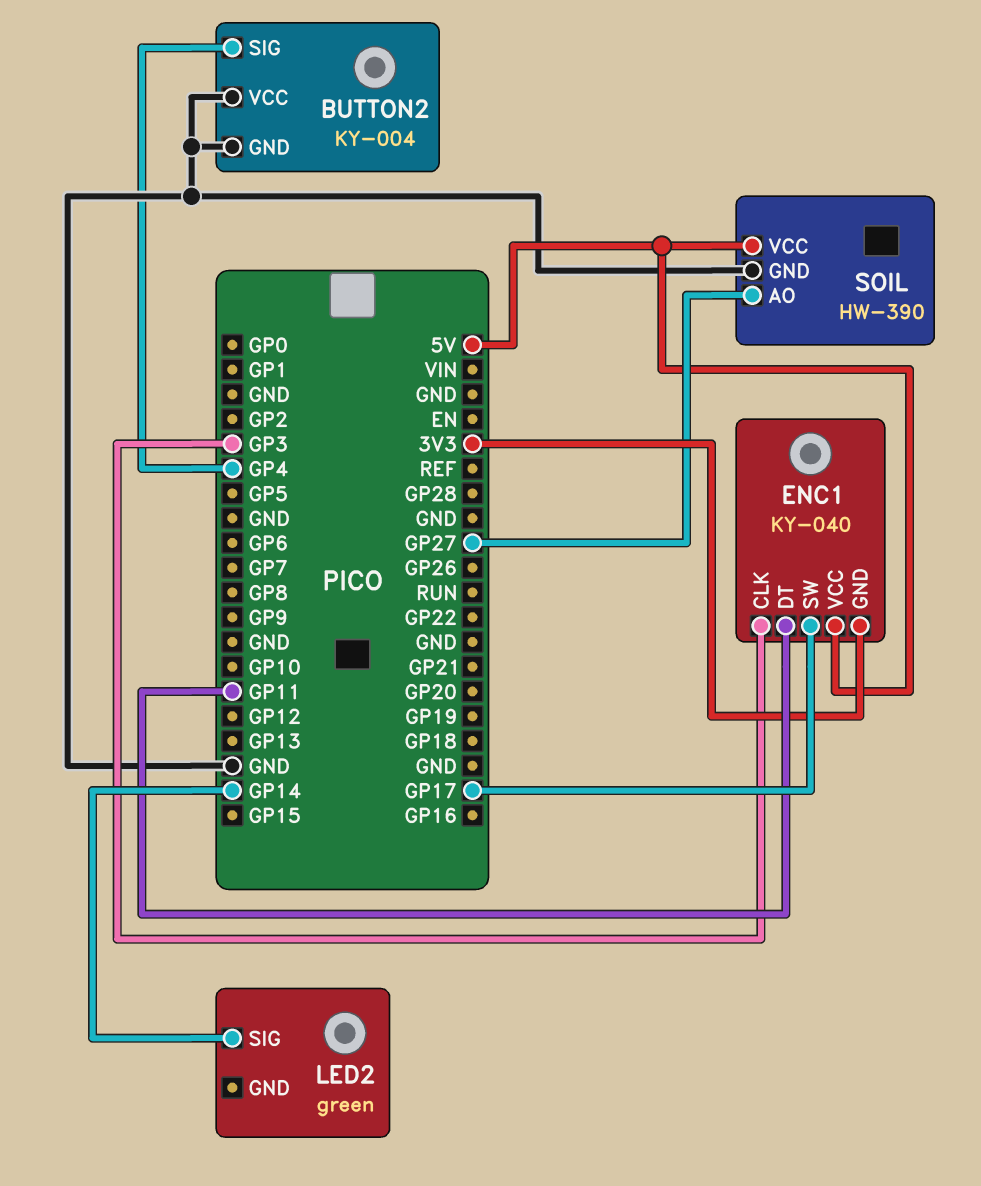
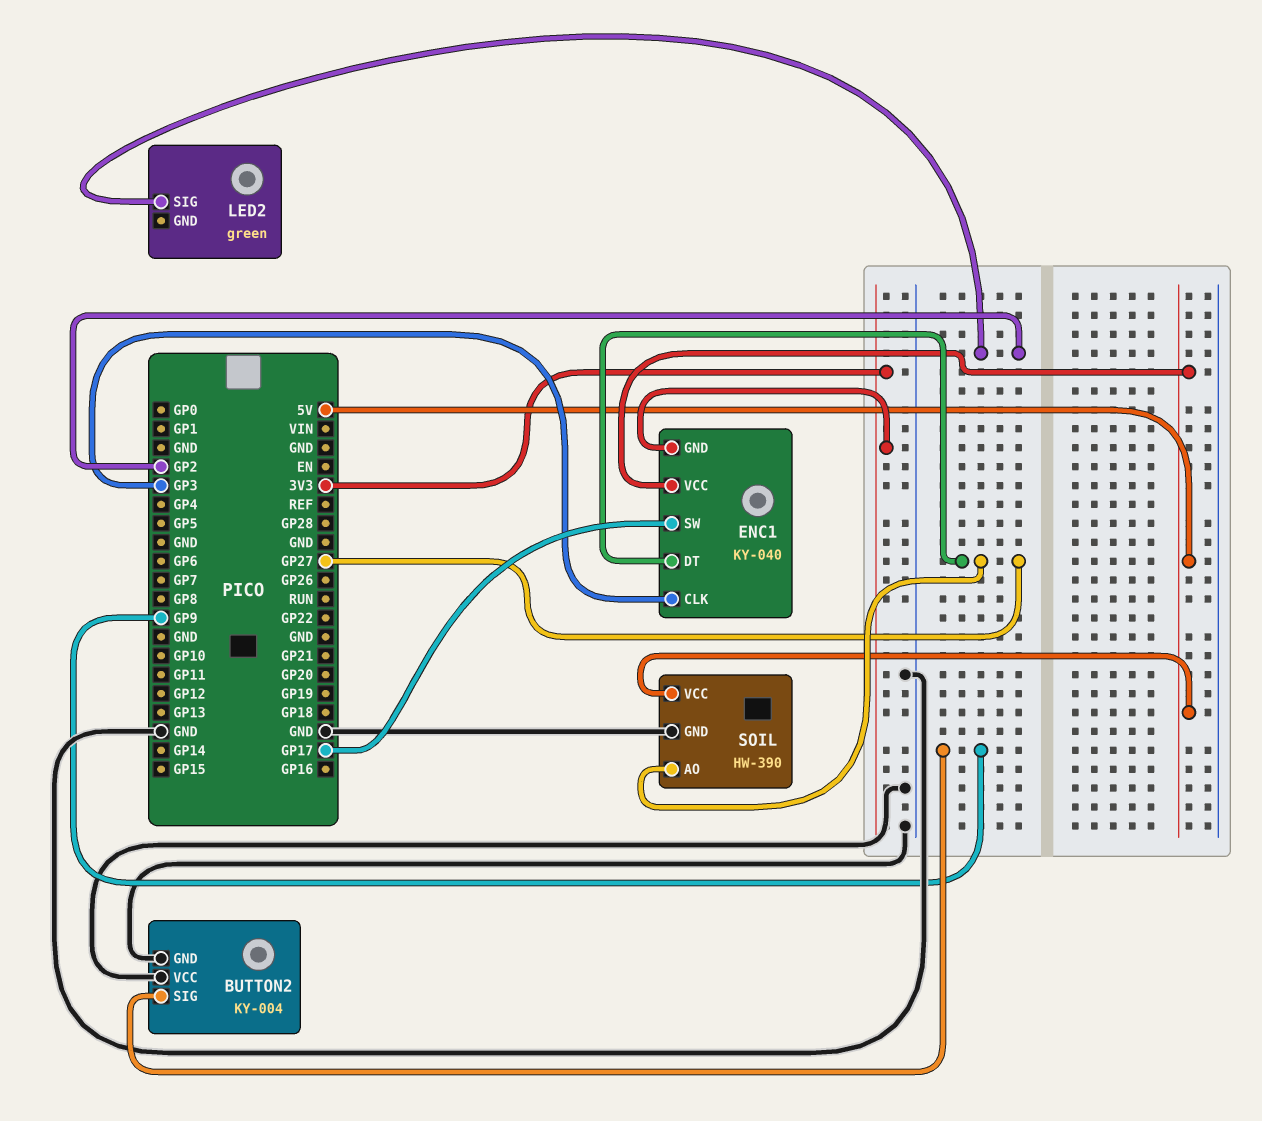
BUTTON2 pin SIG: GP4 -> GP9
ENC1 pin DT: GP11 -> GP27
LED2 pin SIG: GP14 -> GP2

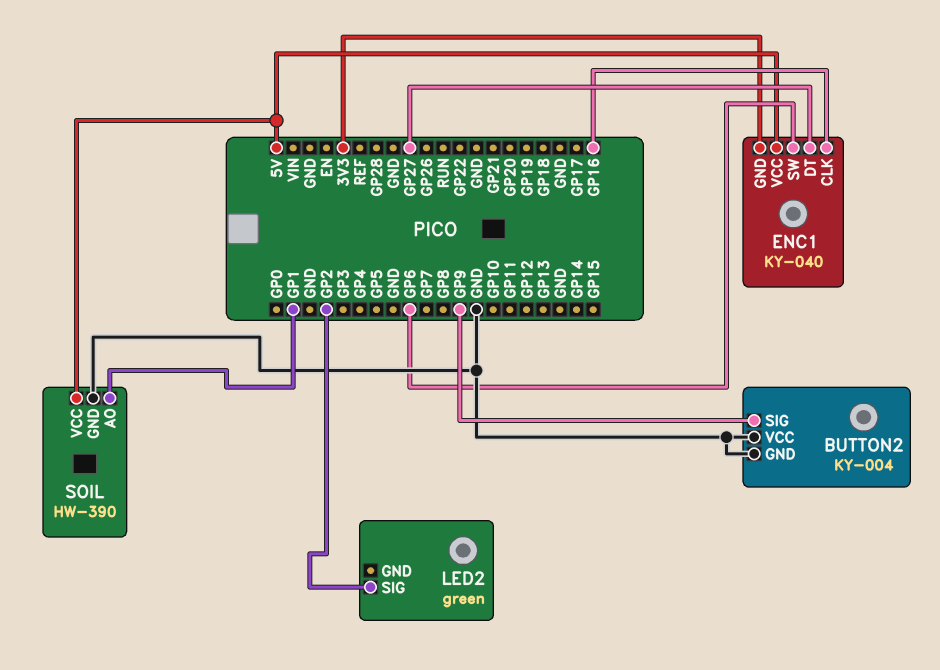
ENC1 pin CLK: GP3 -> GP16
ENC1 pin SW: GP17 -> GP6
SOIL pin AO: GP27 -> GP1

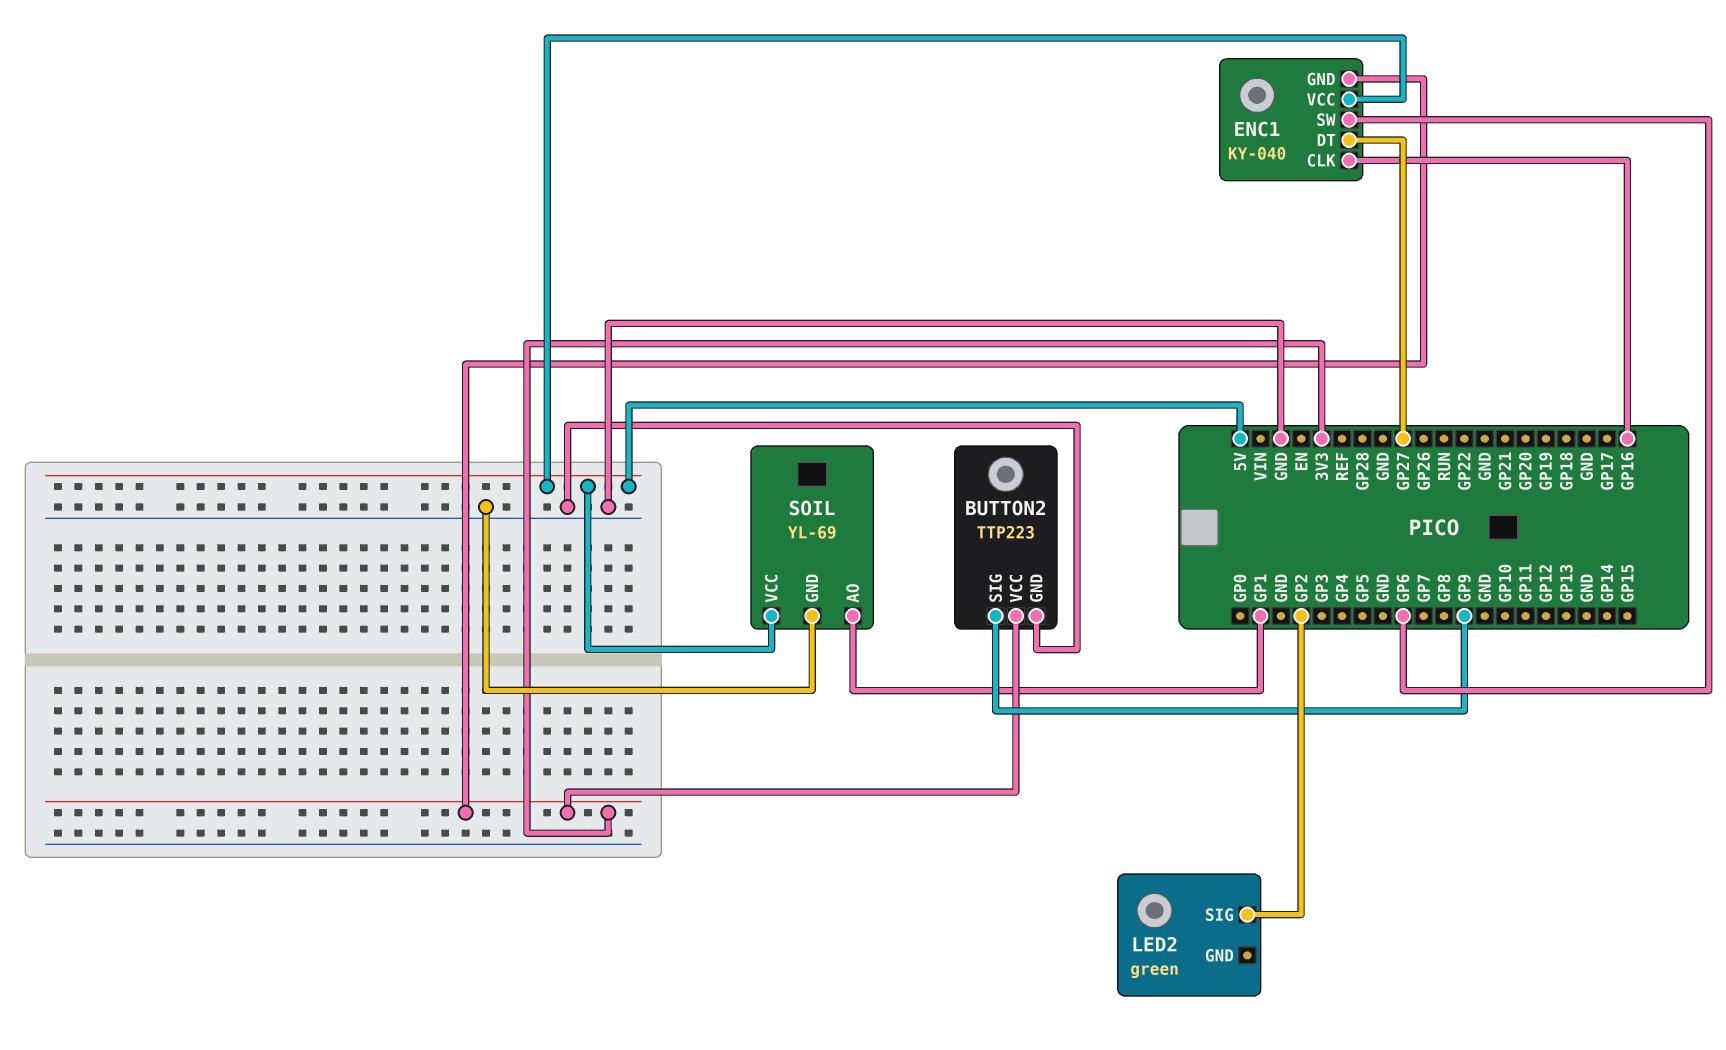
BUTTON2: KY-004 -> TTP223
BUTTON2 pin VCC: GND -> 3V3
SOIL: HW-390 -> YL-69

